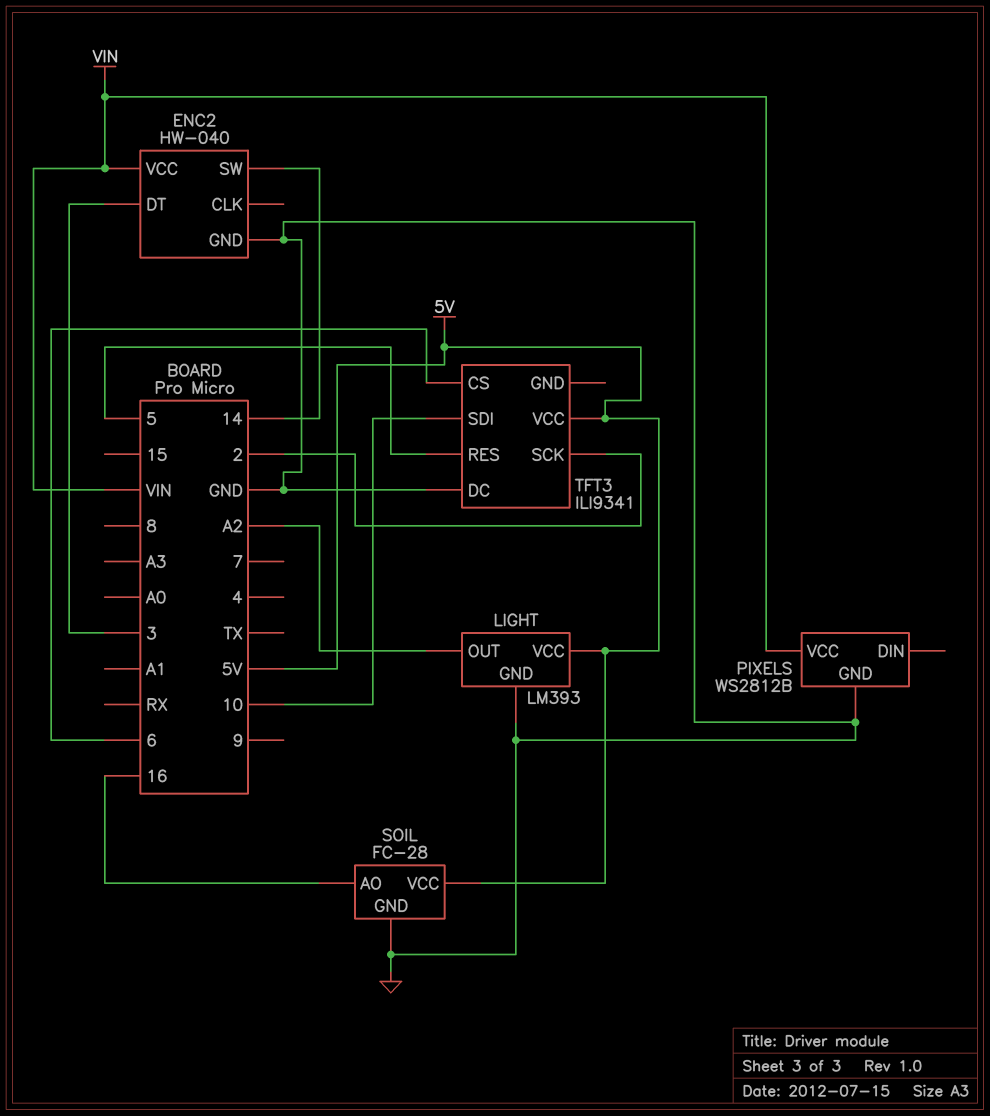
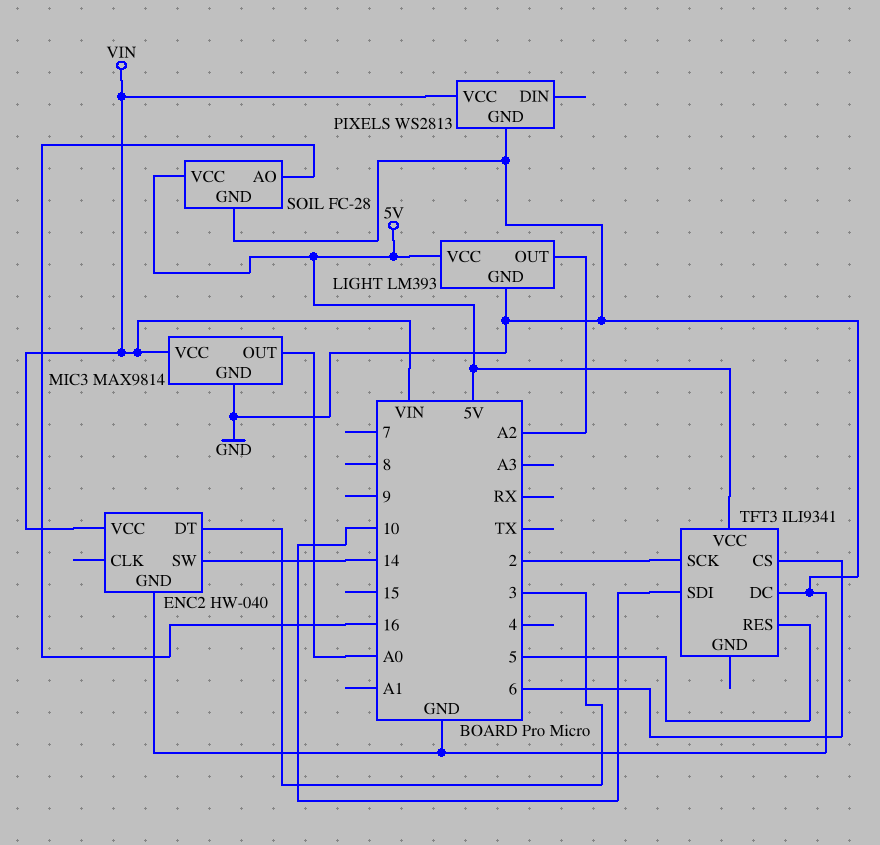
MIC3: none -> MAX9814
MIC3 pin GND: none -> GND
MIC3 pin OUT: none -> A0
MIC3 pin VCC: none -> VIN
PIXELS: WS2812B -> WS2813

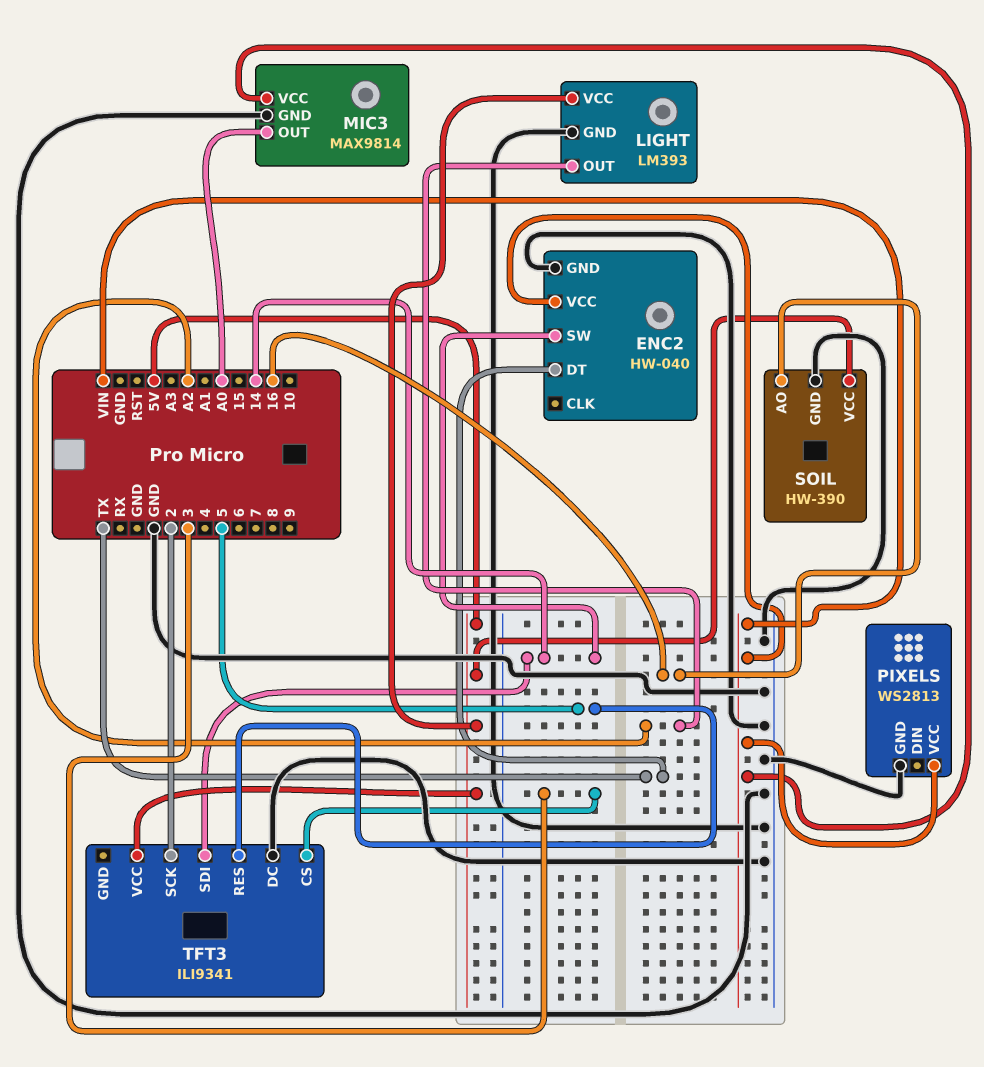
ENC2 pin DT: 3 -> TX
SOIL: FC-28 -> HW-390
TFT3 pin CS: 6 -> 3
TFT3 pin SDI: 10 -> 14

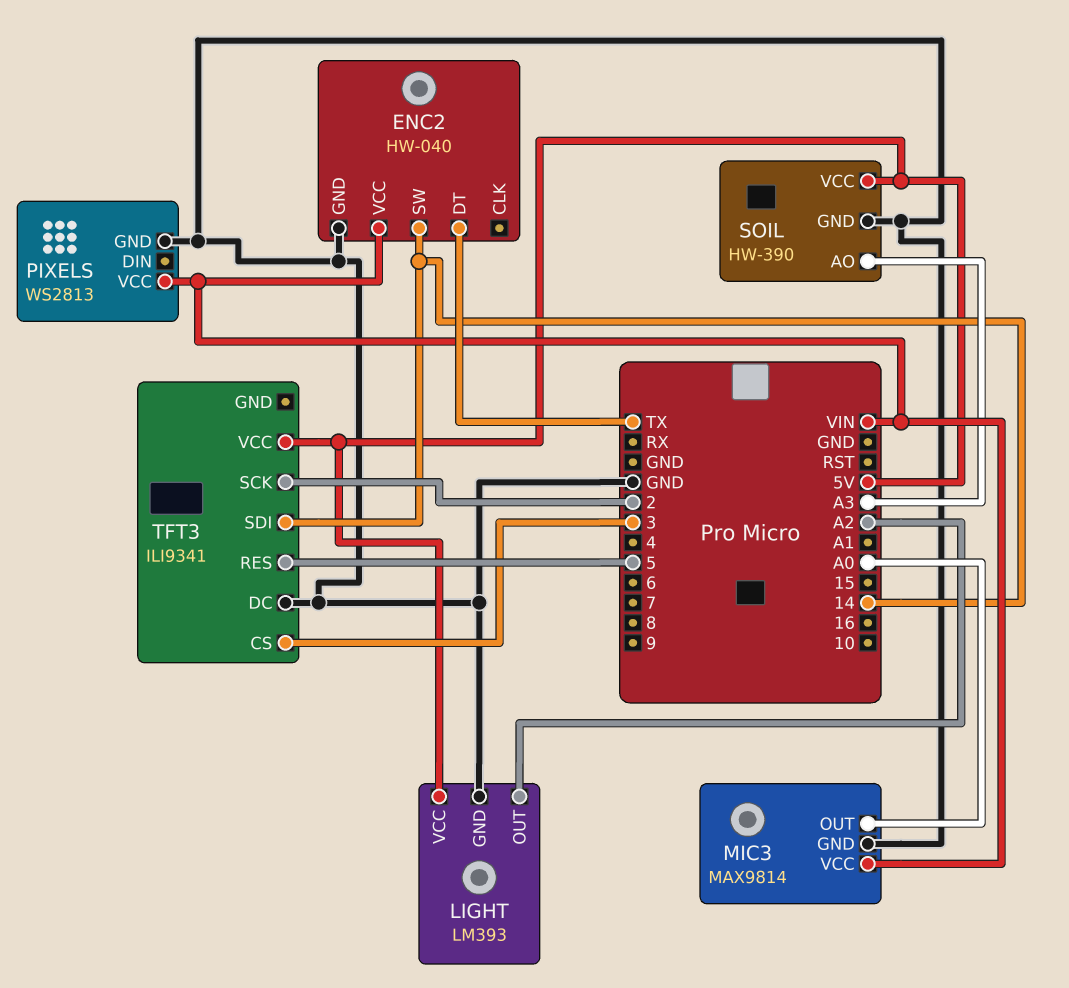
SOIL pin AO: 16 -> A3

